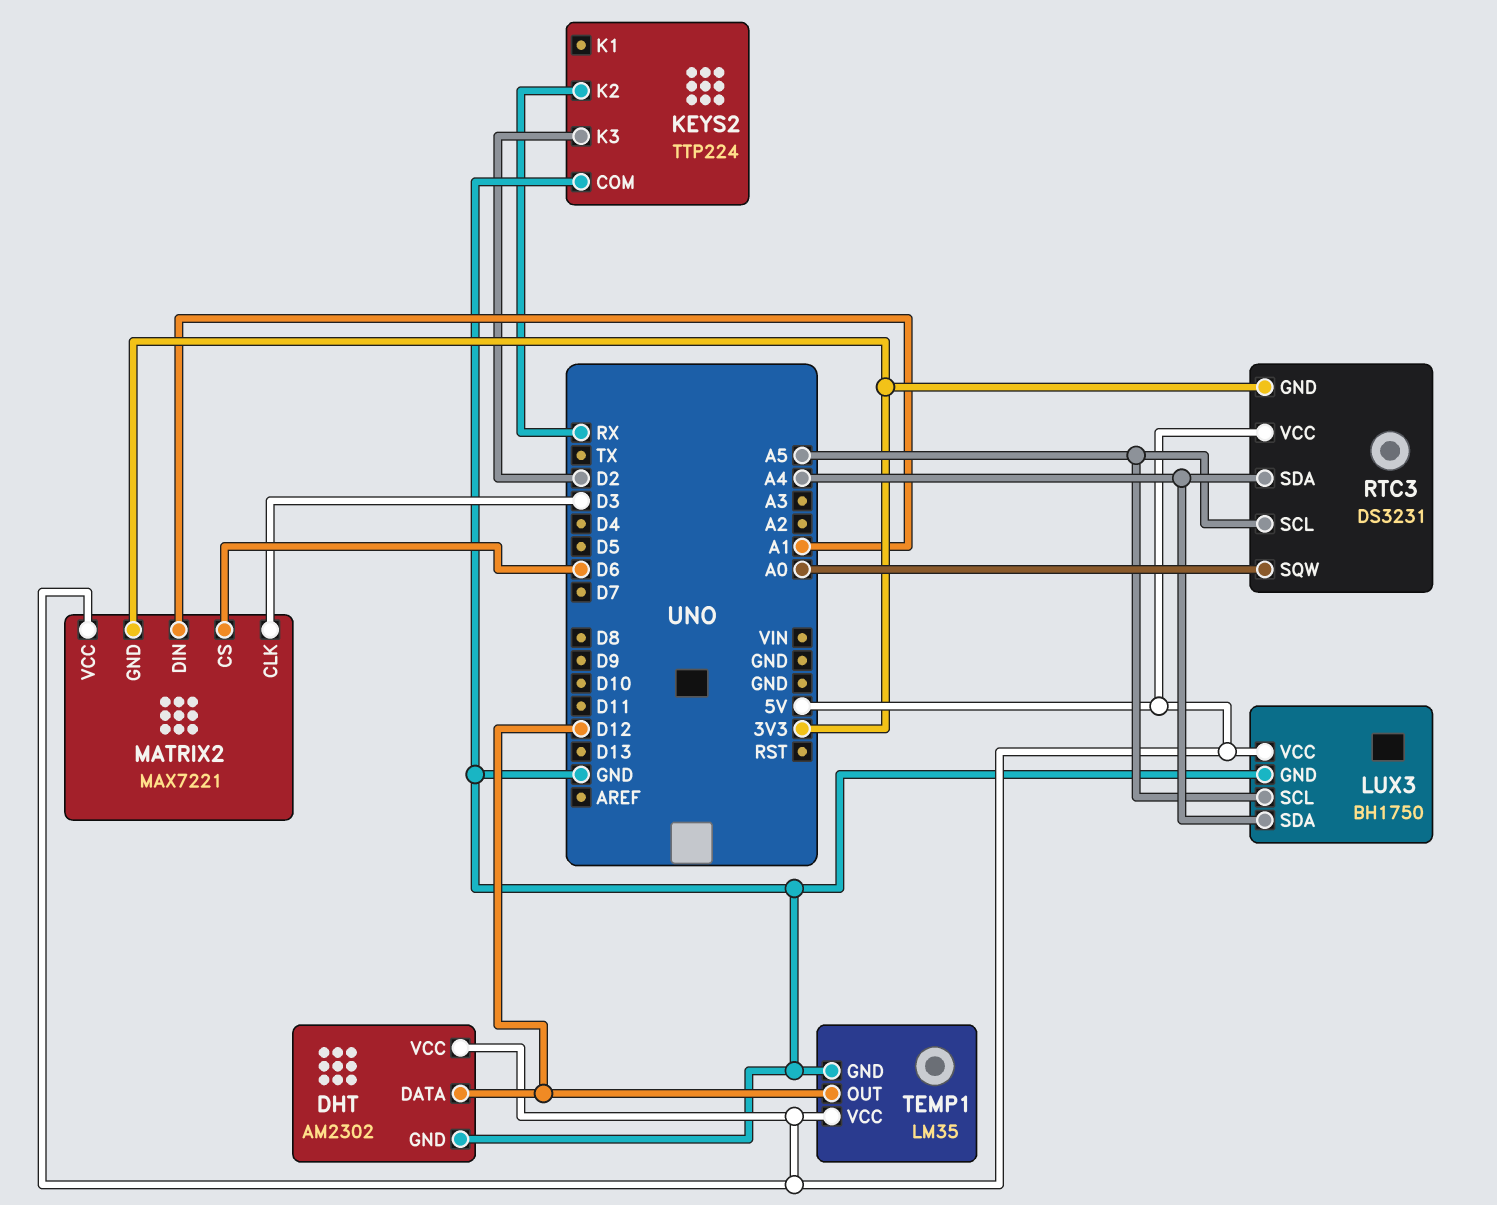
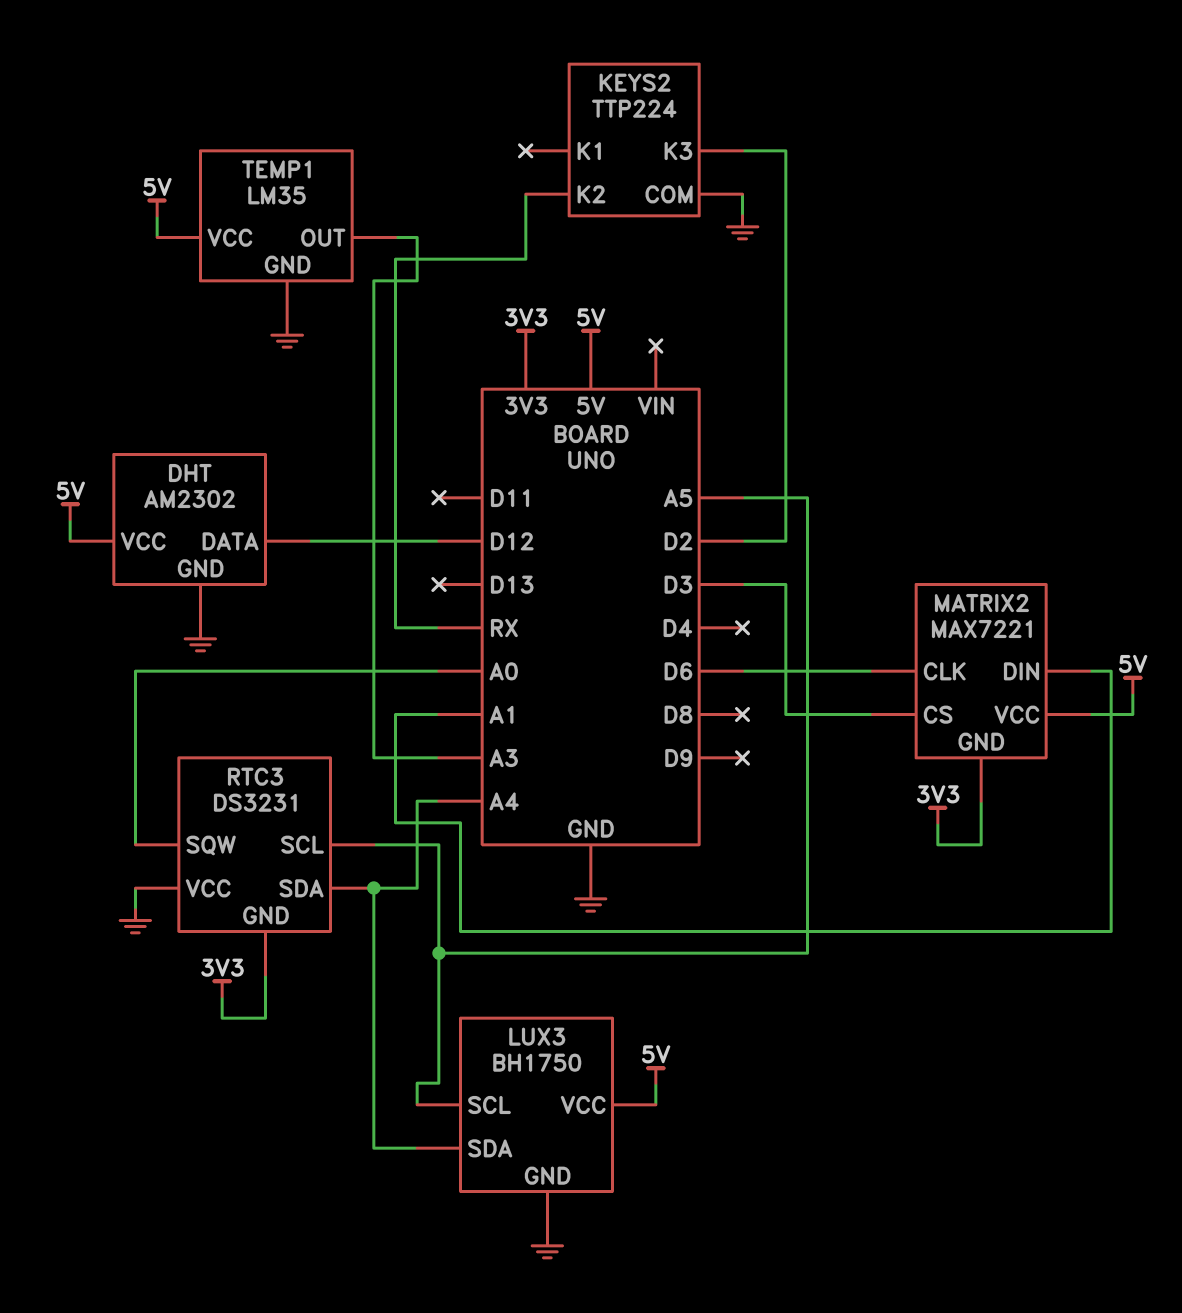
MATRIX2 pin CLK: D3 -> D6
MATRIX2 pin CS: D6 -> D3
RTC3 pin VCC: 5V -> GND
TEMP1 pin OUT: D12 -> A3

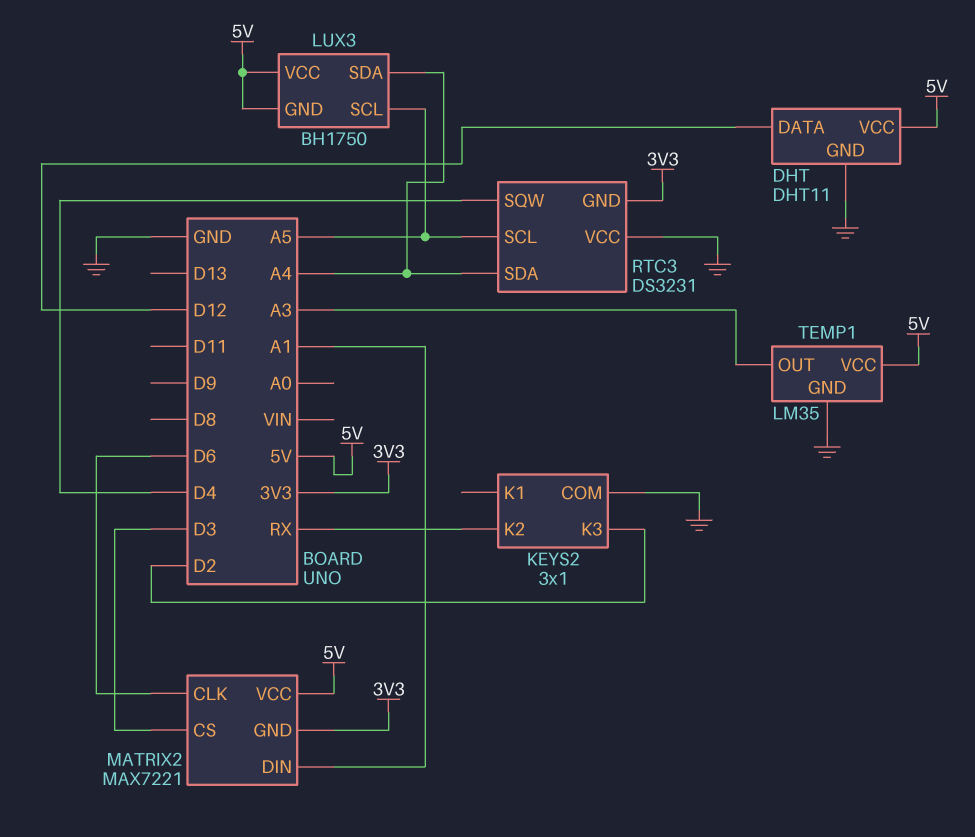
DHT: AM2302 -> DHT11
KEYS2: TTP224 -> 3x1
LUX3 pin GND: GND -> 5V
RTC3 pin SQW: A0 -> D4

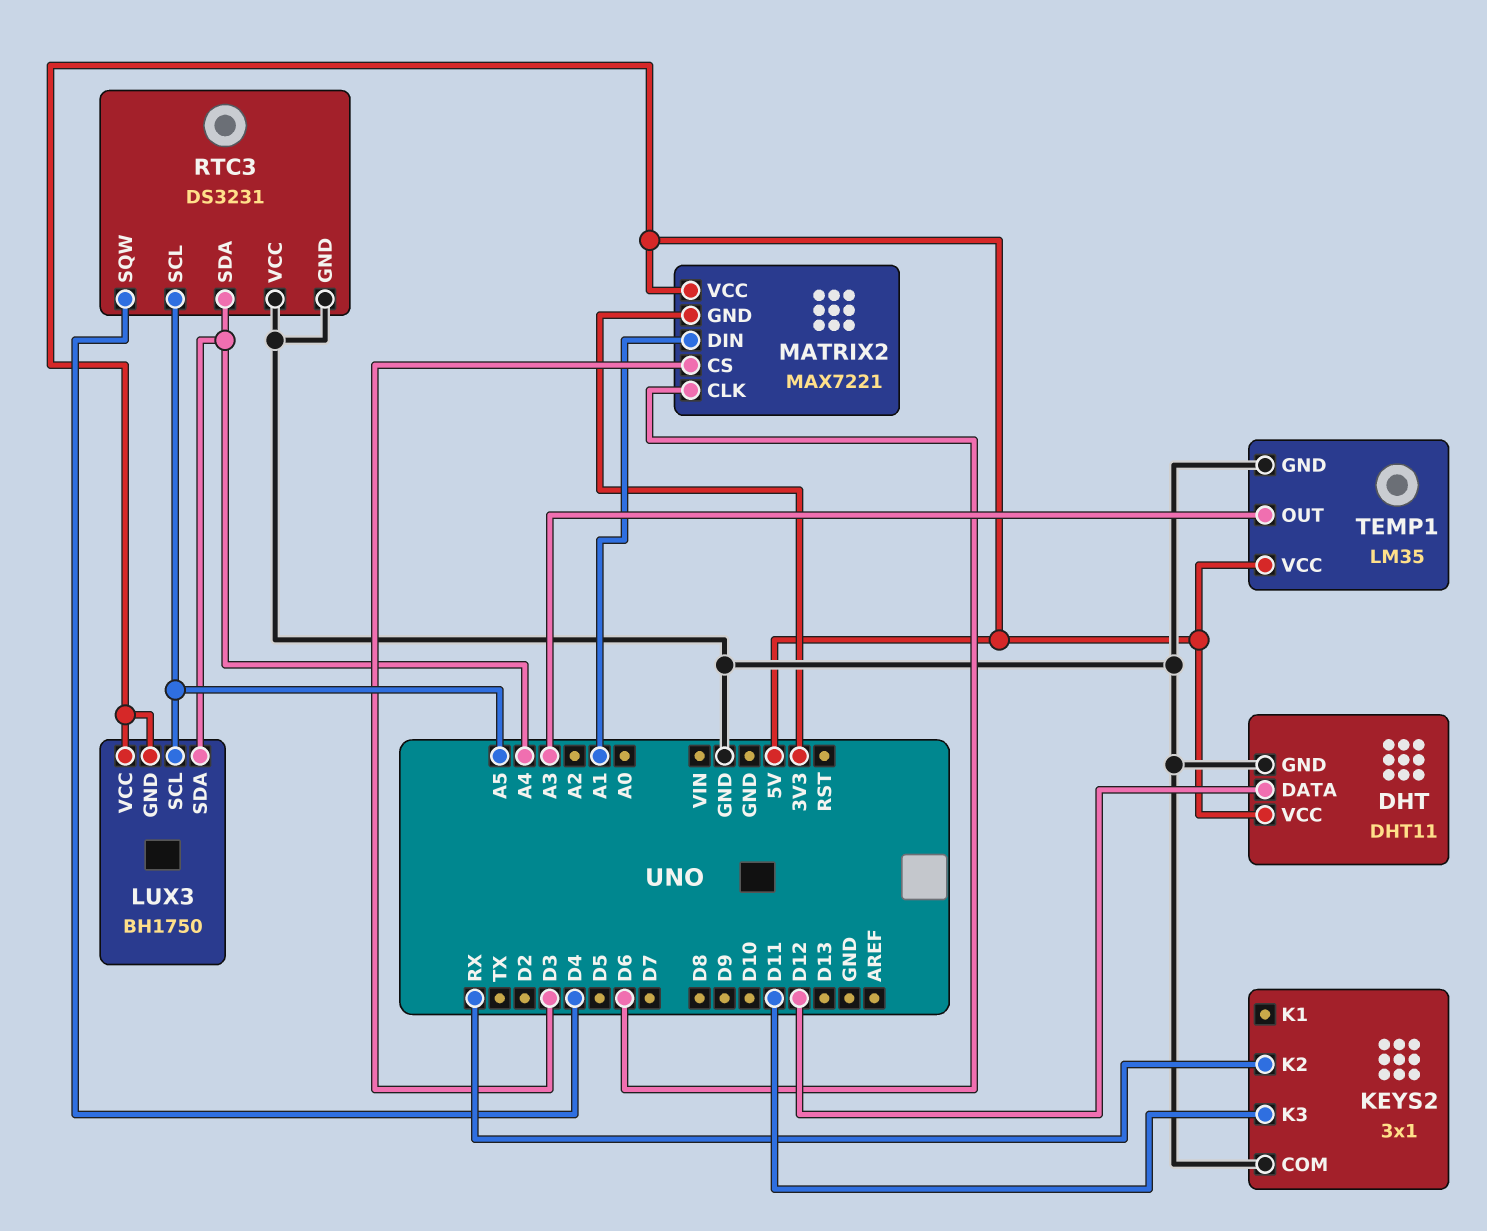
KEYS2 pin K3: D2 -> D11
RTC3 pin GND: 3V3 -> GND

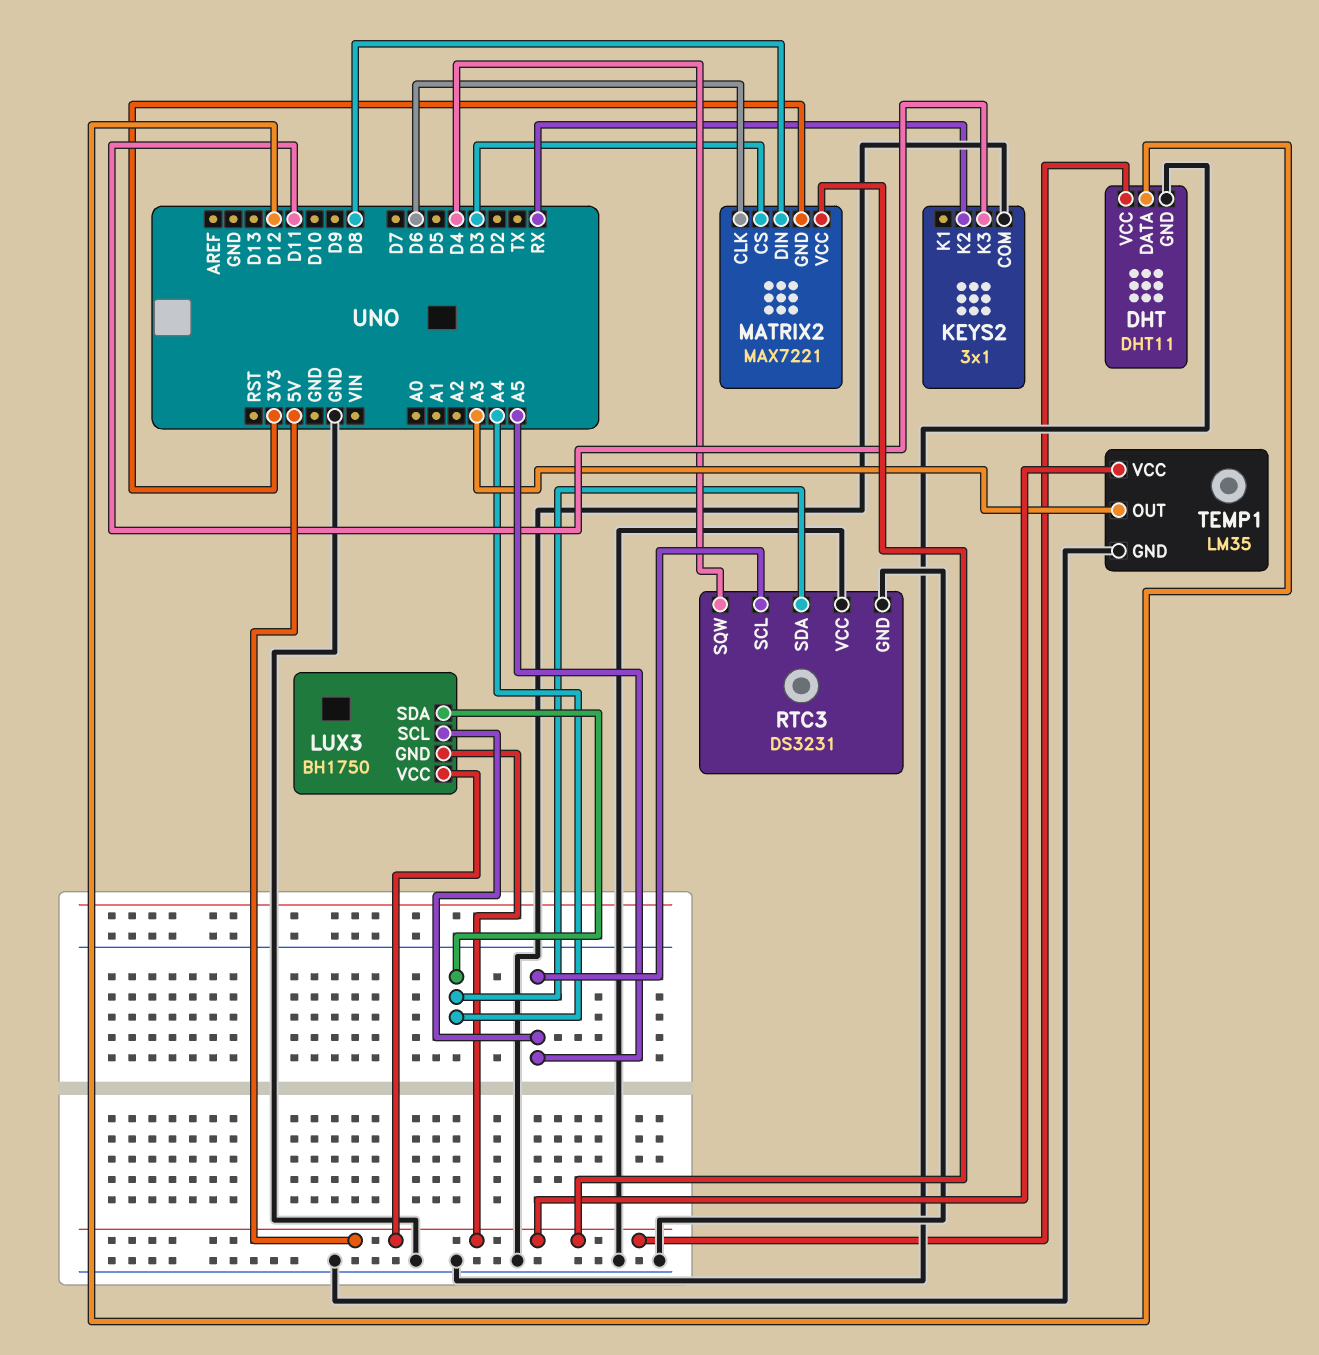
MATRIX2 pin DIN: A1 -> D8

